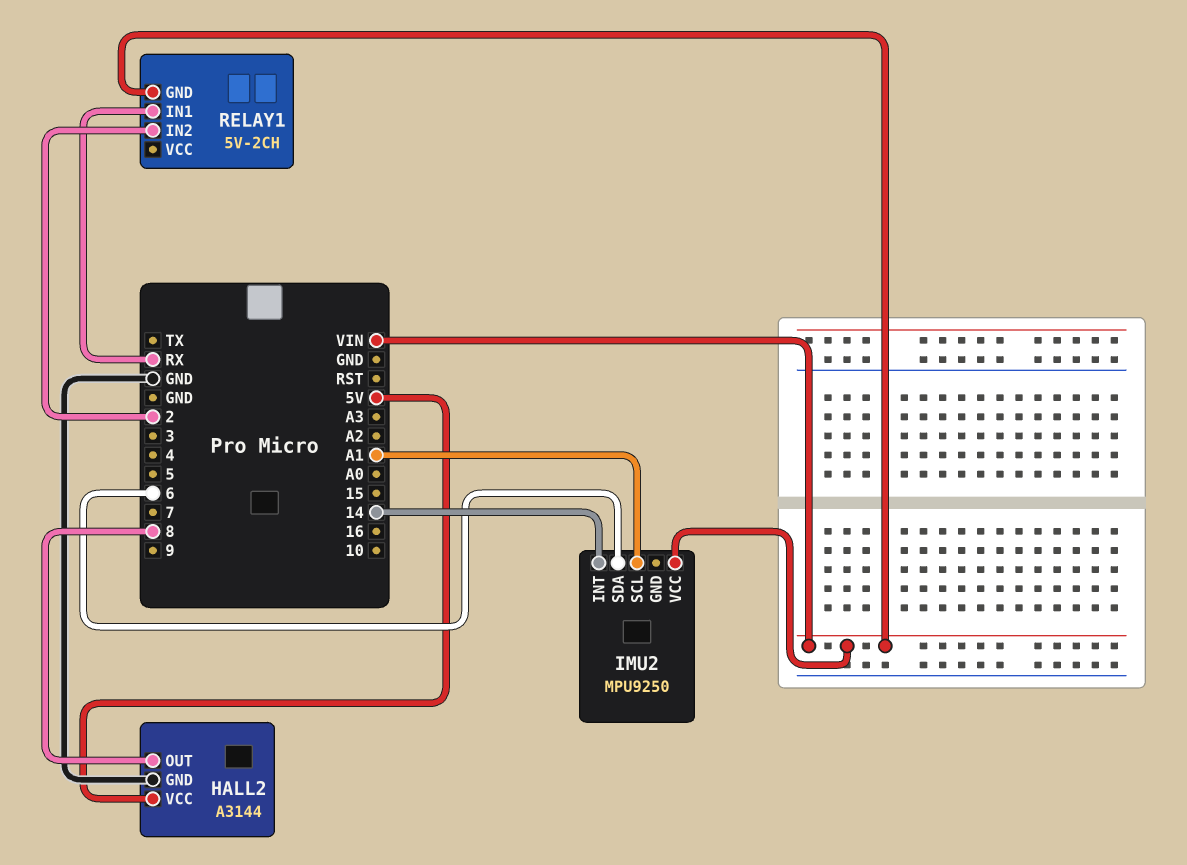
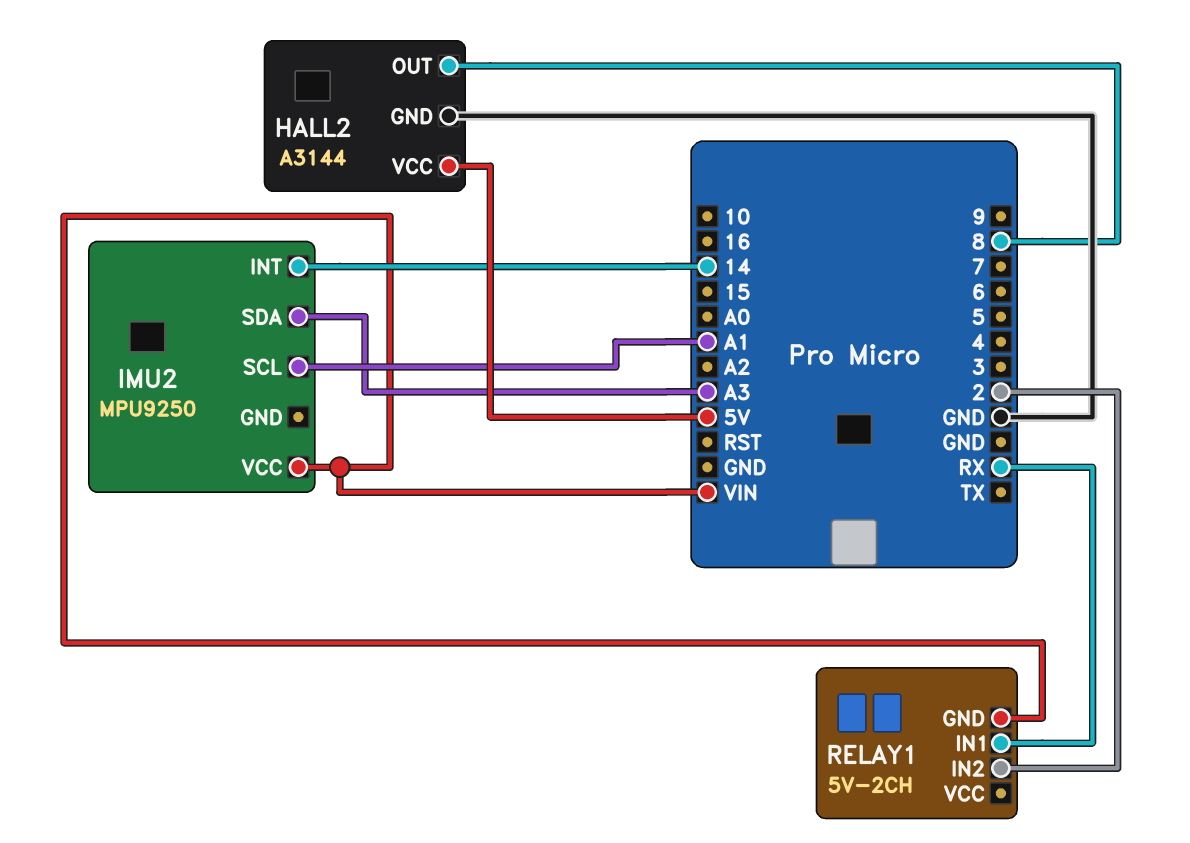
IMU2 pin SDA: 6 -> A3

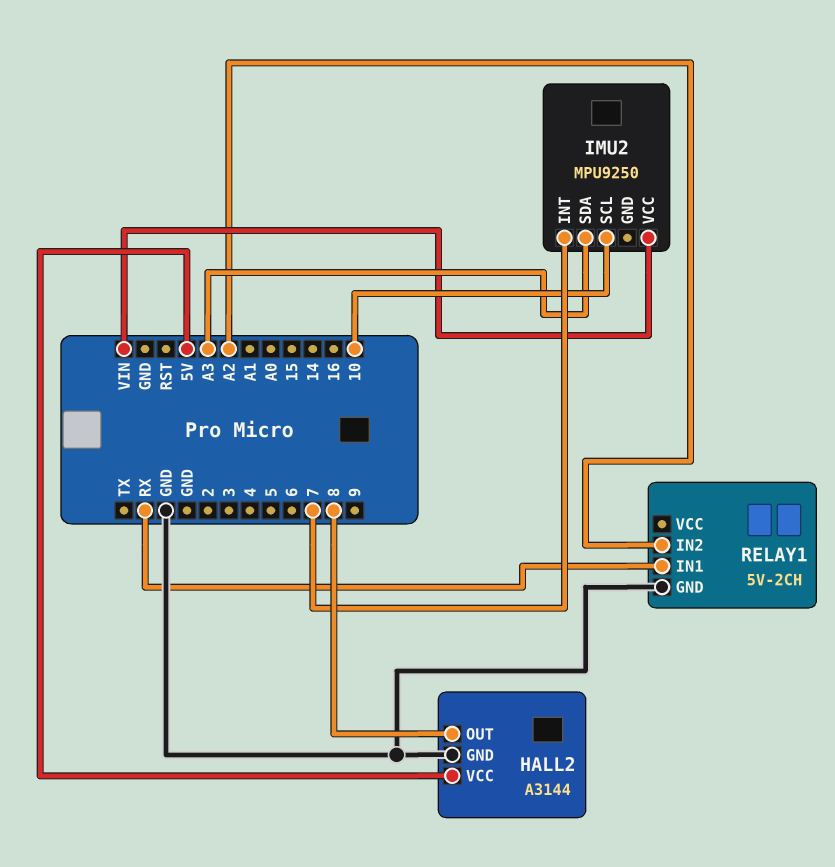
IMU2 pin INT: 14 -> 7
IMU2 pin SCL: A1 -> 10
RELAY1 pin GND: VIN -> GND
RELAY1 pin IN2: 2 -> A2

